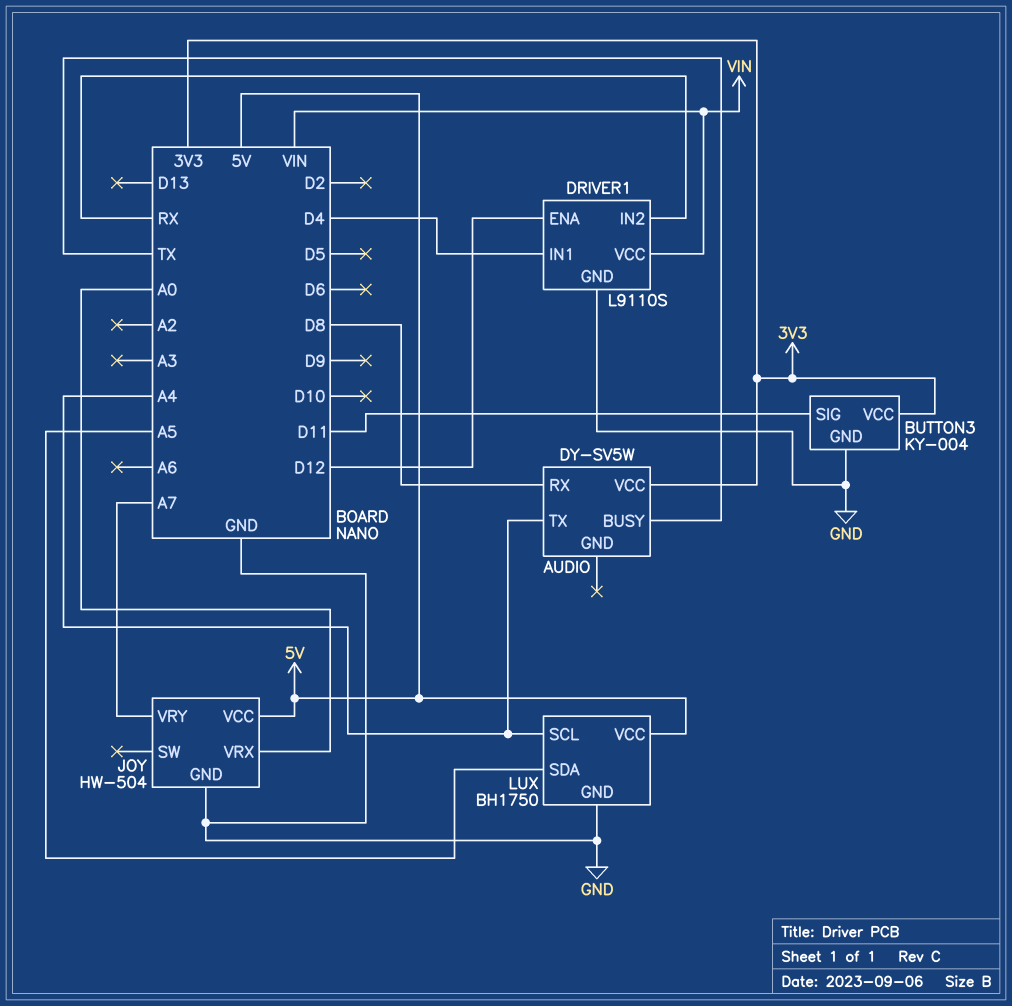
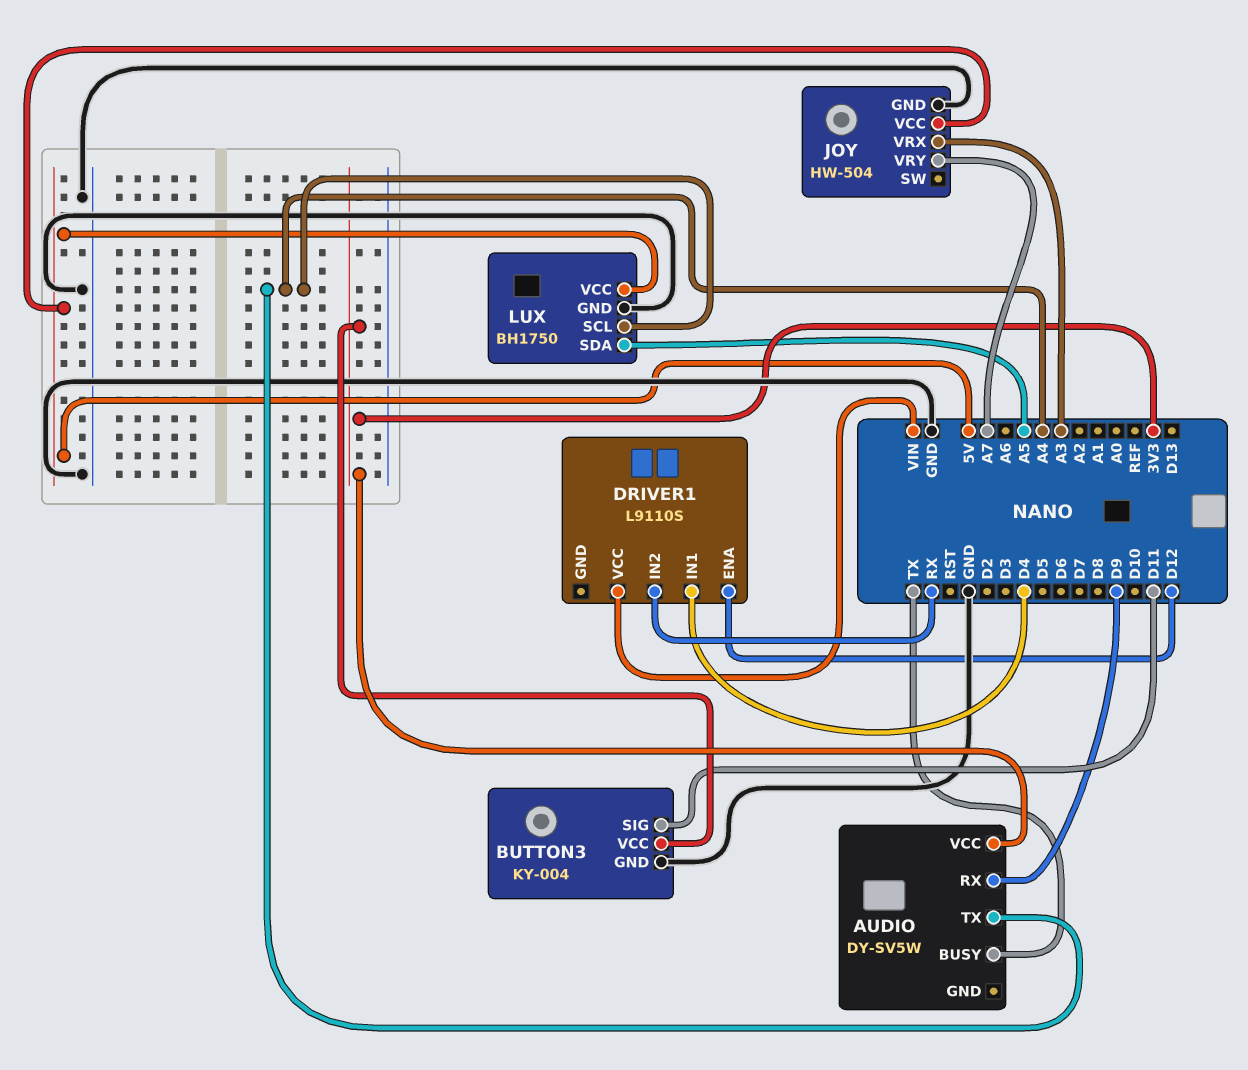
AUDIO pin RX: D8 -> D9
DRIVER1 pin GND: GND -> none
JOY pin VRX: A0 -> A3

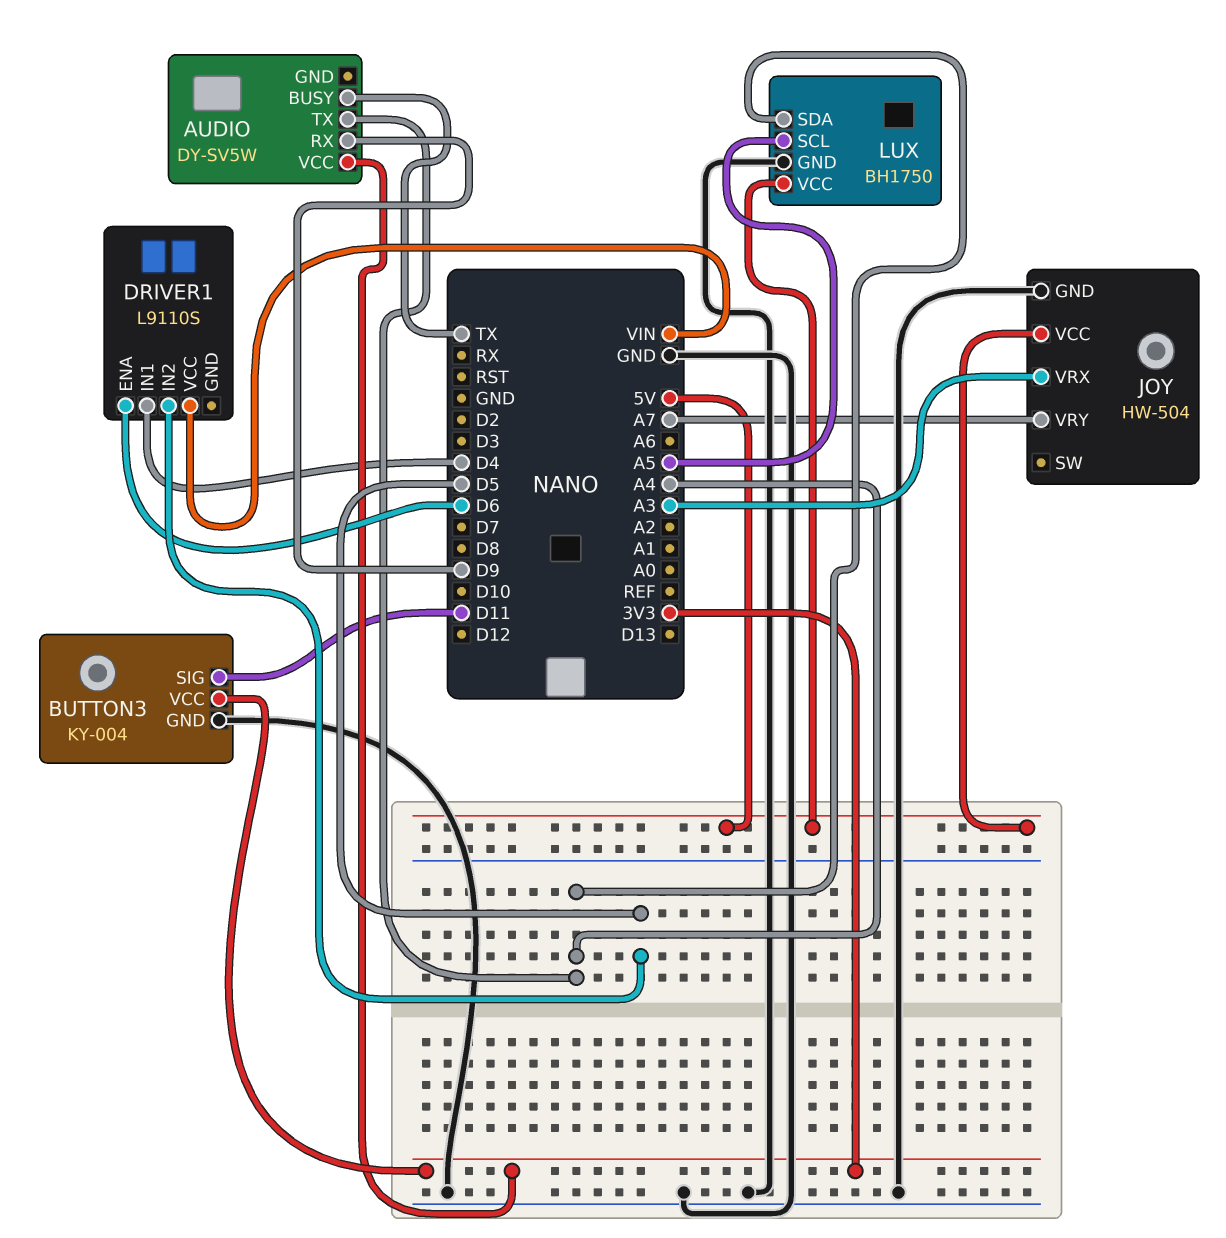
DRIVER1 pin ENA: D12 -> D6
DRIVER1 pin IN2: RX -> D5
LUX pin SCL: A4 -> A5
LUX pin SDA: A5 -> A4

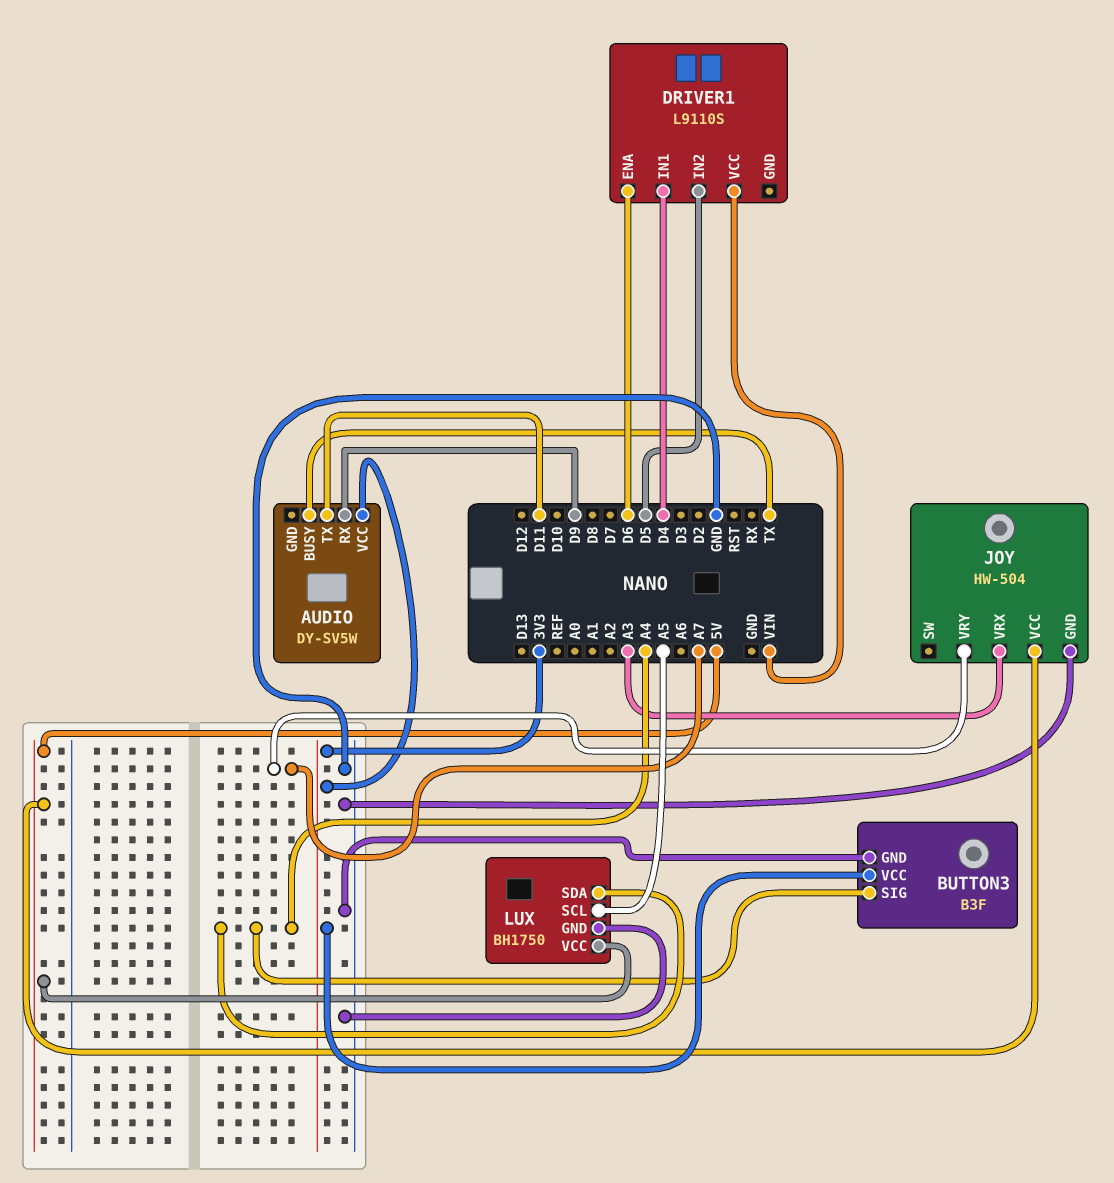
AUDIO pin TX: A4 -> D11
BUTTON3: KY-004 -> B3F
BUTTON3 pin SIG: D11 -> A4

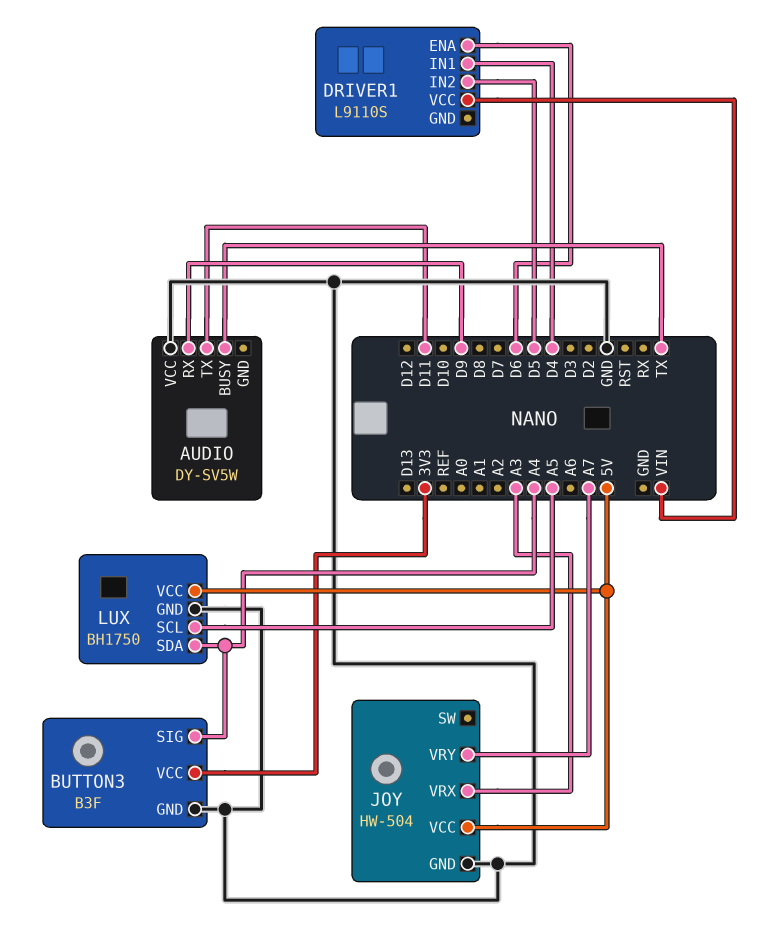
AUDIO pin VCC: 3V3 -> GND

